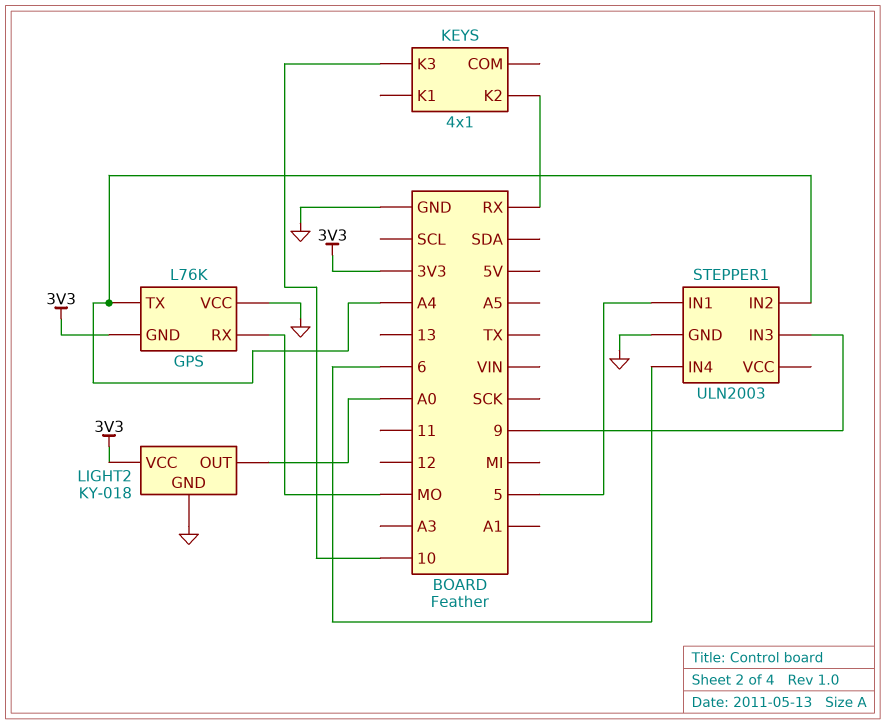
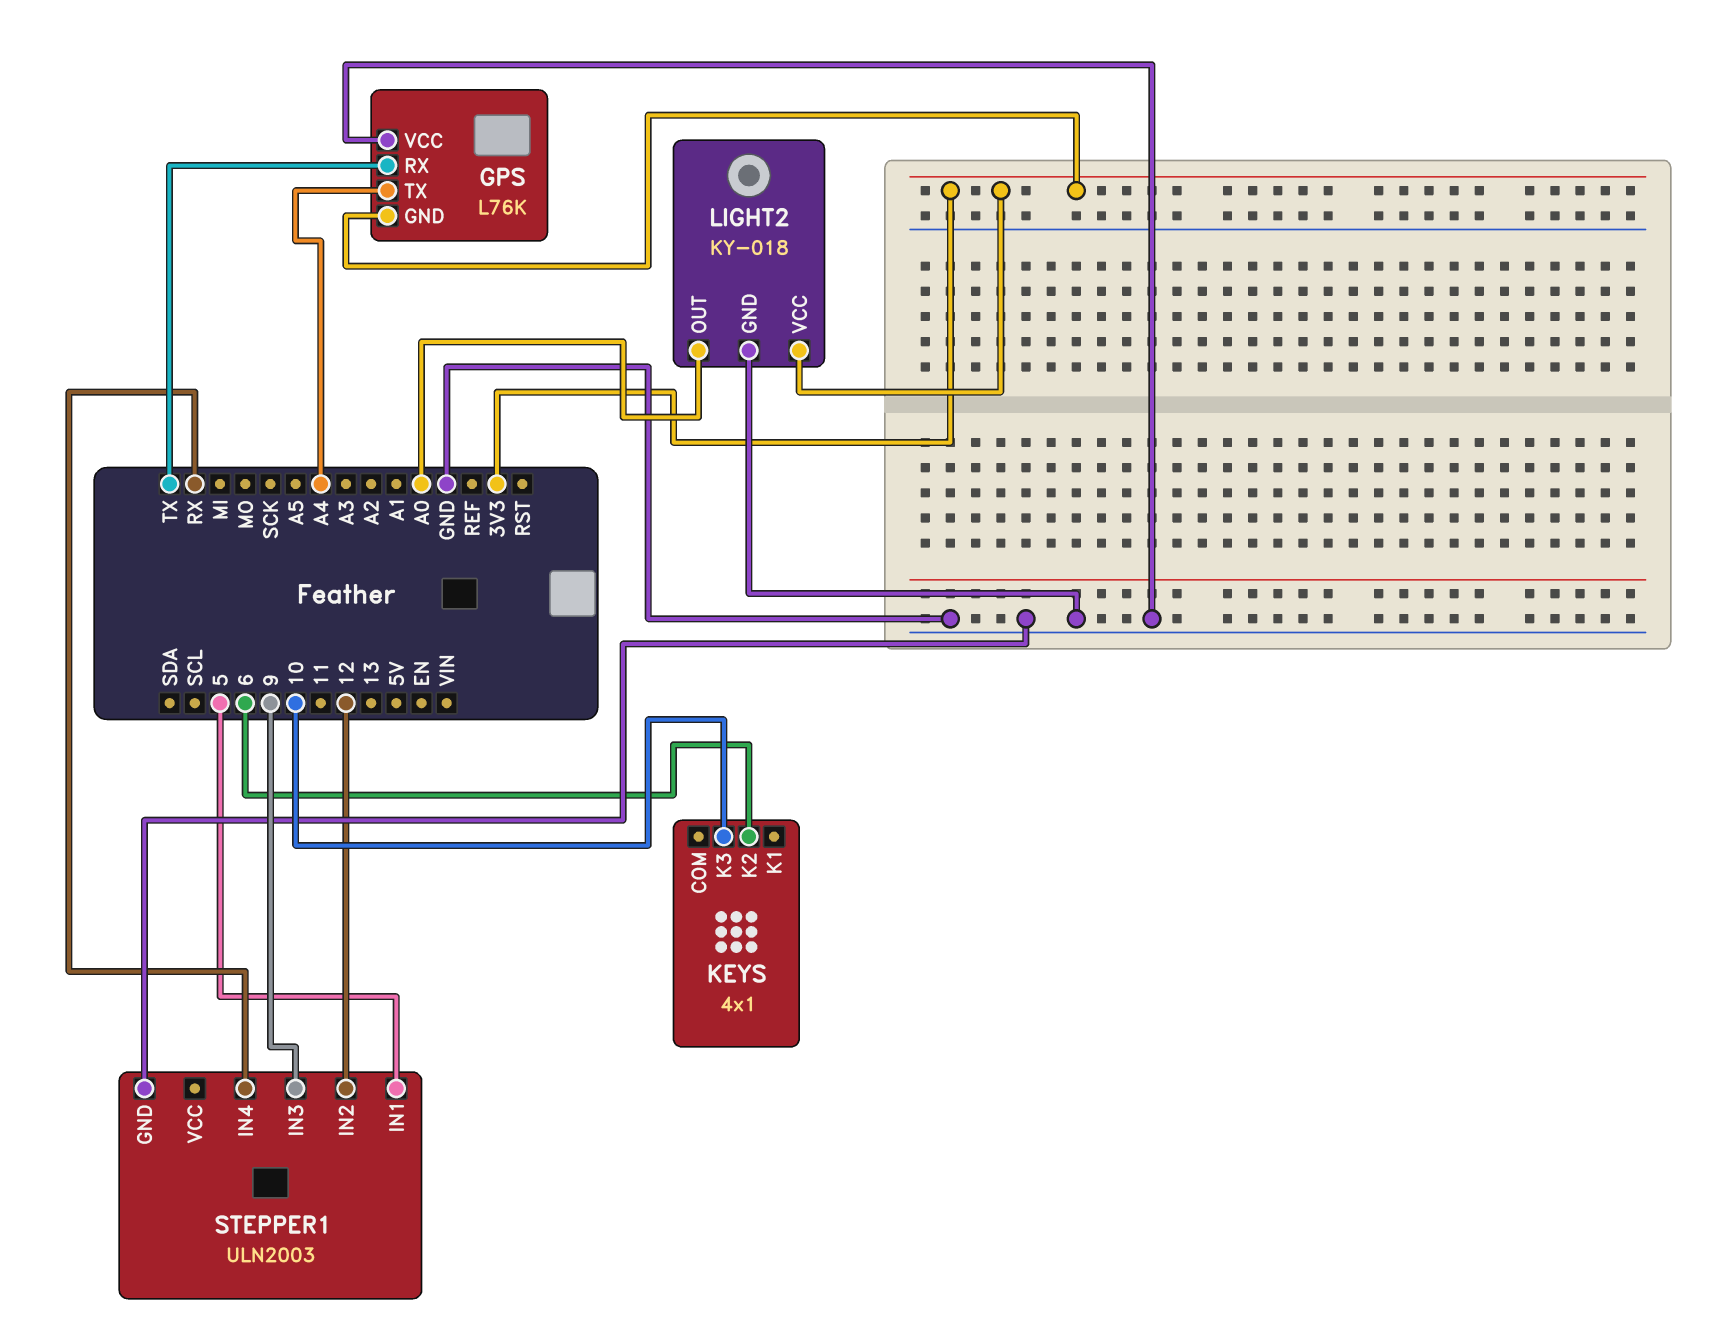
GPS pin RX: MO -> TX
KEYS pin K2: RX -> 6
STEPPER1 pin IN2: A4 -> 12
STEPPER1 pin IN4: 6 -> RX

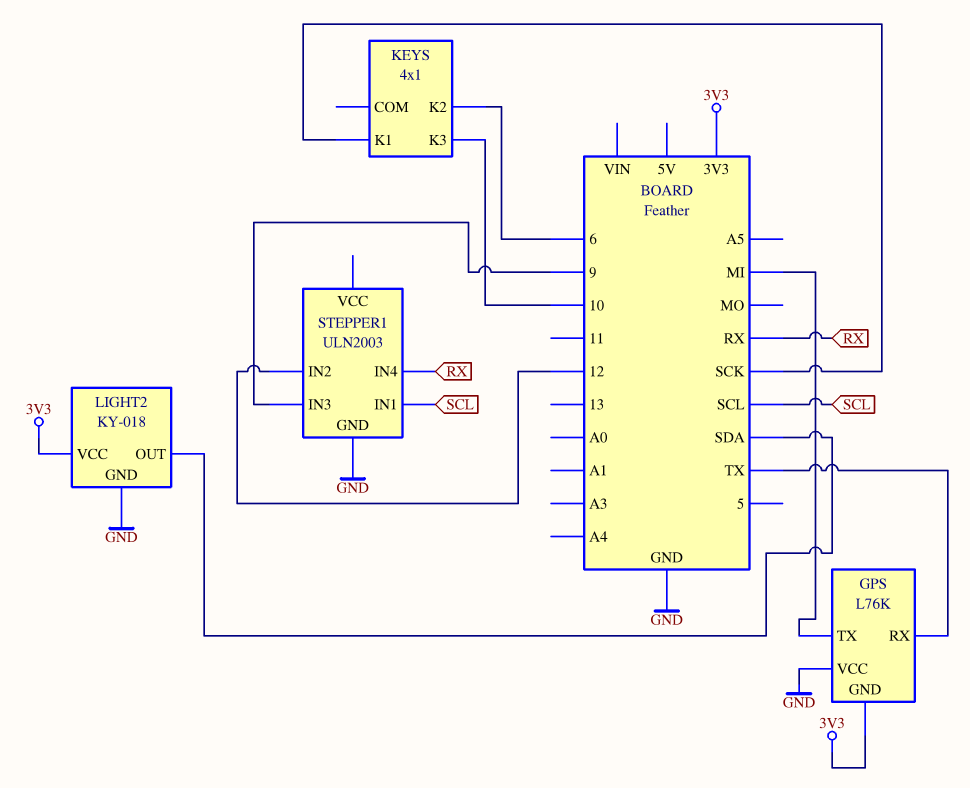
GPS pin TX: A4 -> MI
KEYS pin K1: none -> SCK
LIGHT2 pin OUT: A0 -> SDA
STEPPER1 pin IN1: 5 -> SCL

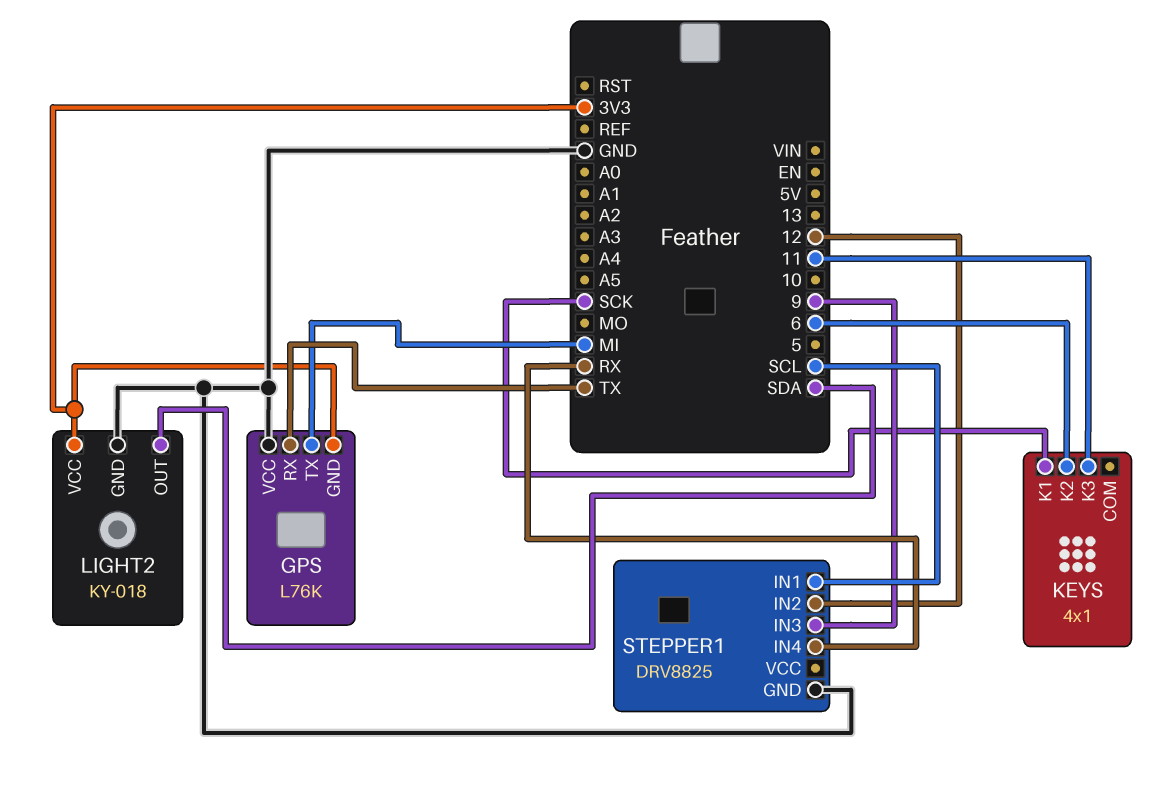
KEYS pin K3: 10 -> 11
STEPPER1: ULN2003 -> DRV8825

